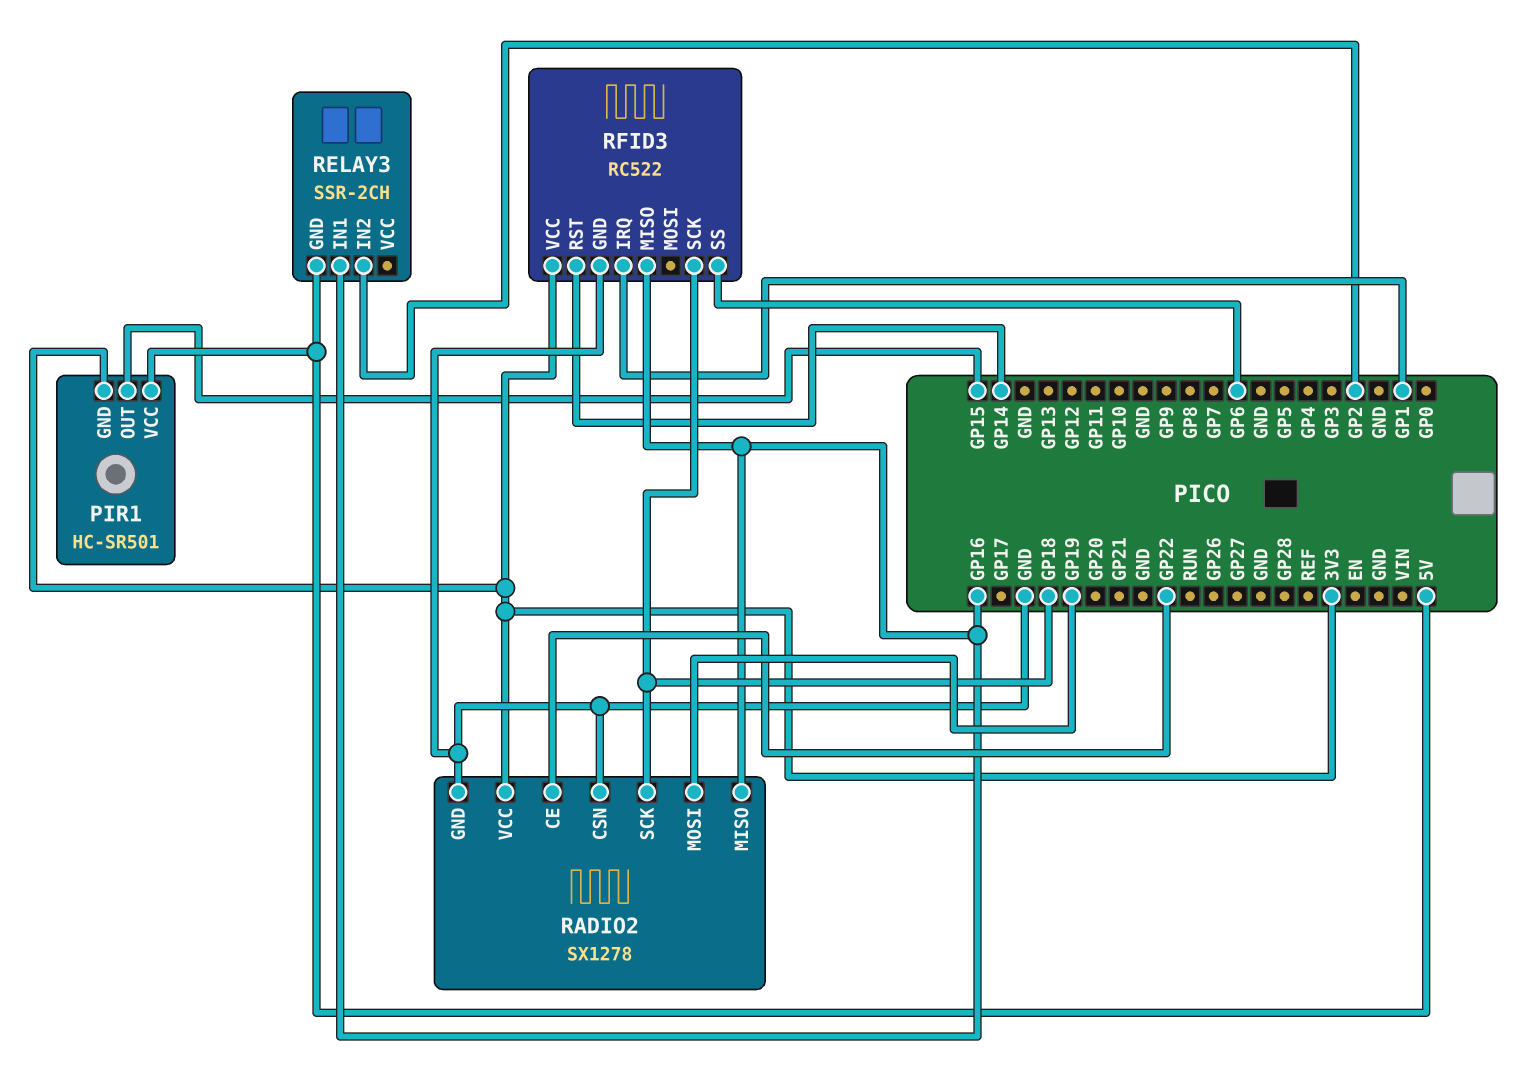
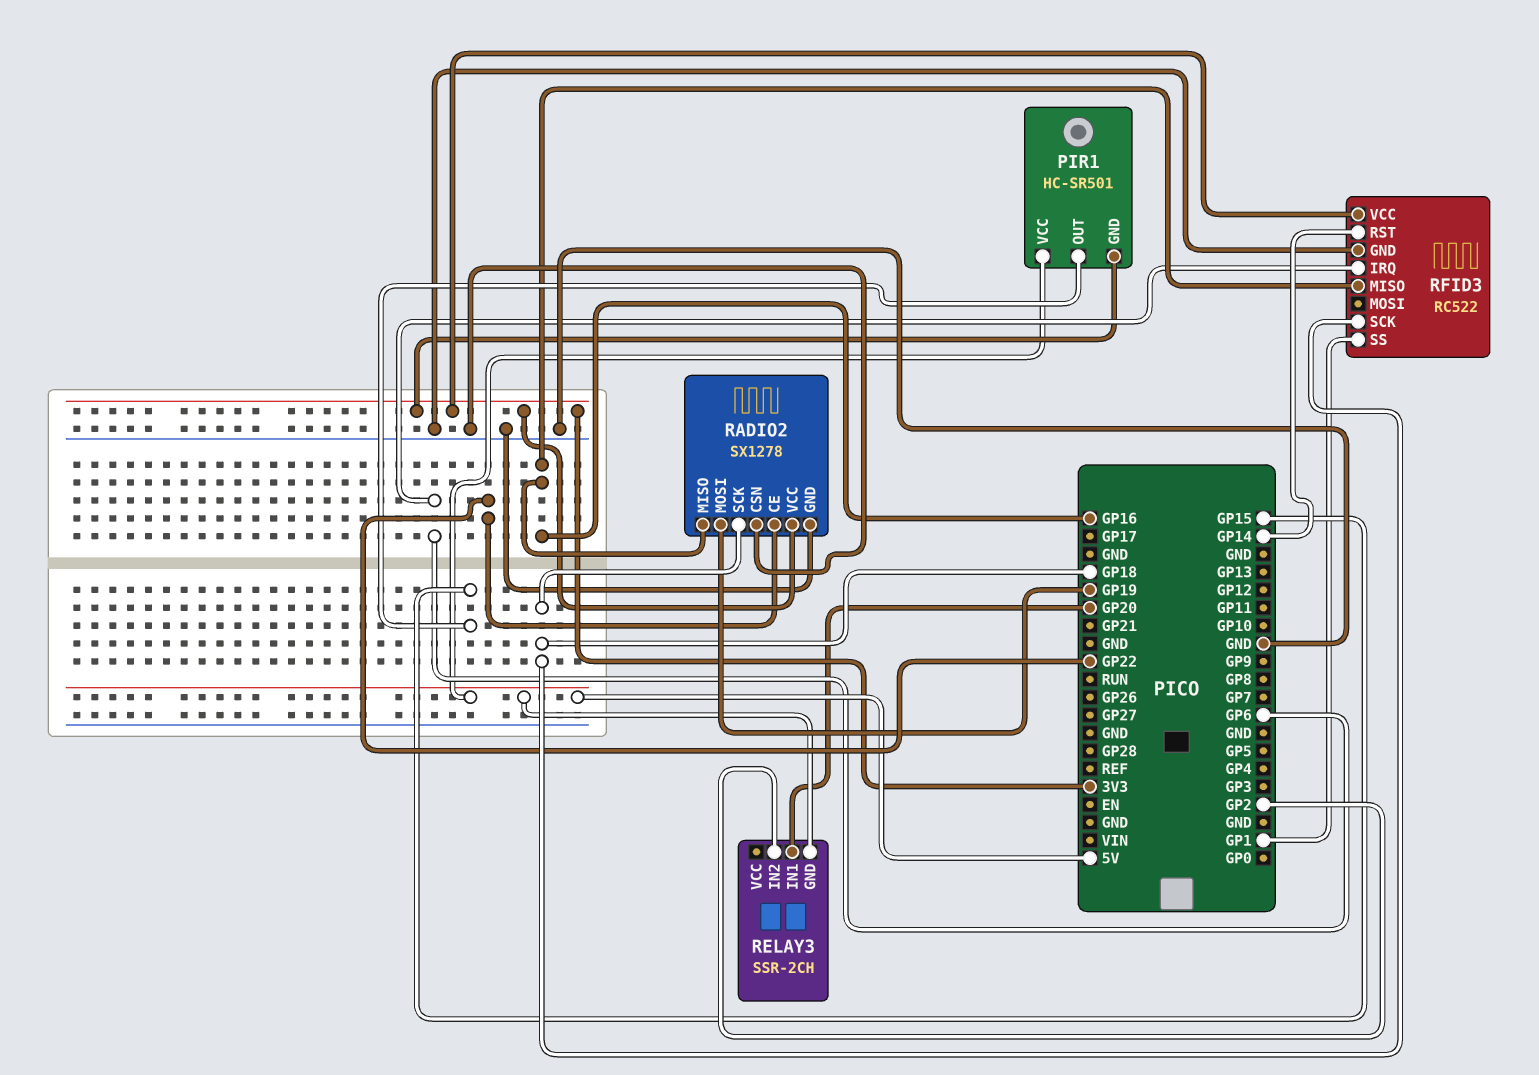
RELAY3 pin IN1: GP16 -> GP20
RFID3 pin IRQ: GP1 -> GP6
RFID3 pin SS: GP6 -> GP1

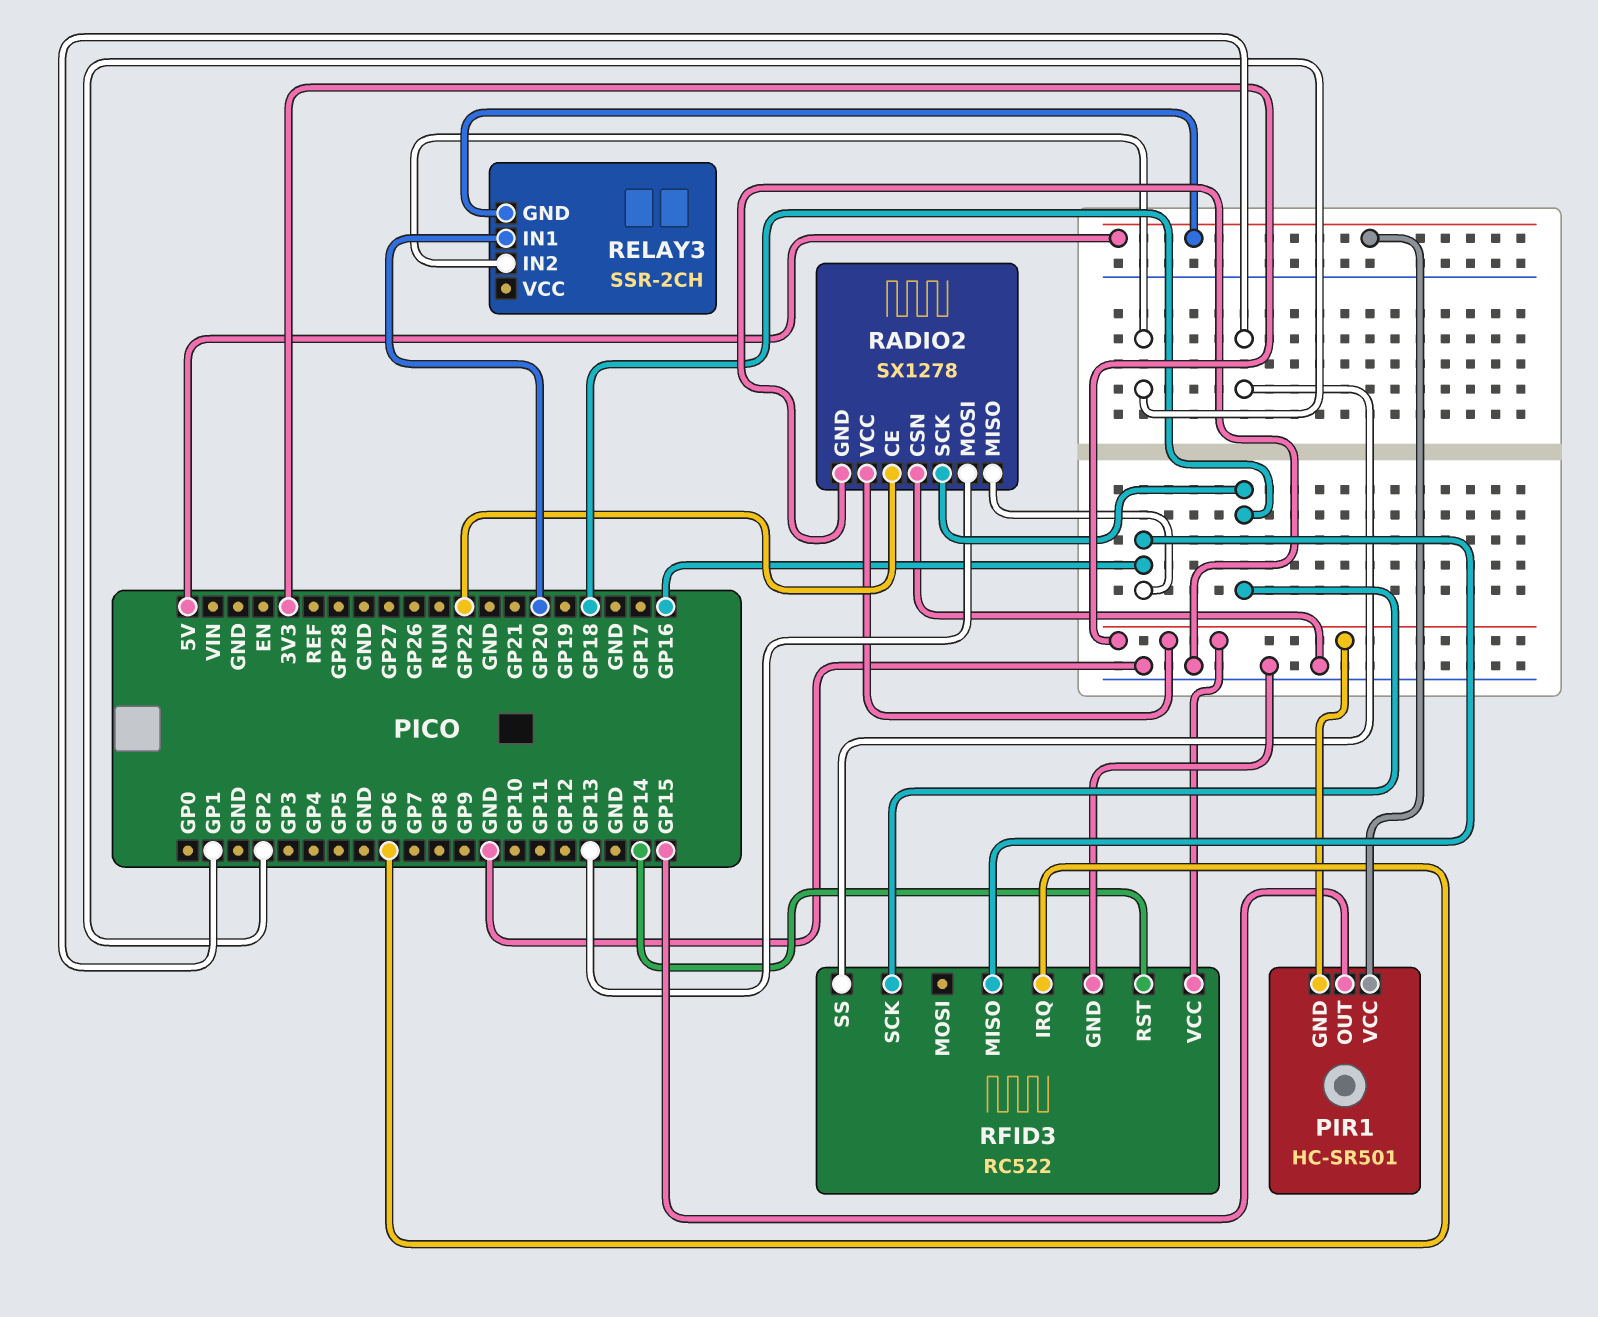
RADIO2 pin MOSI: GP19 -> GP13

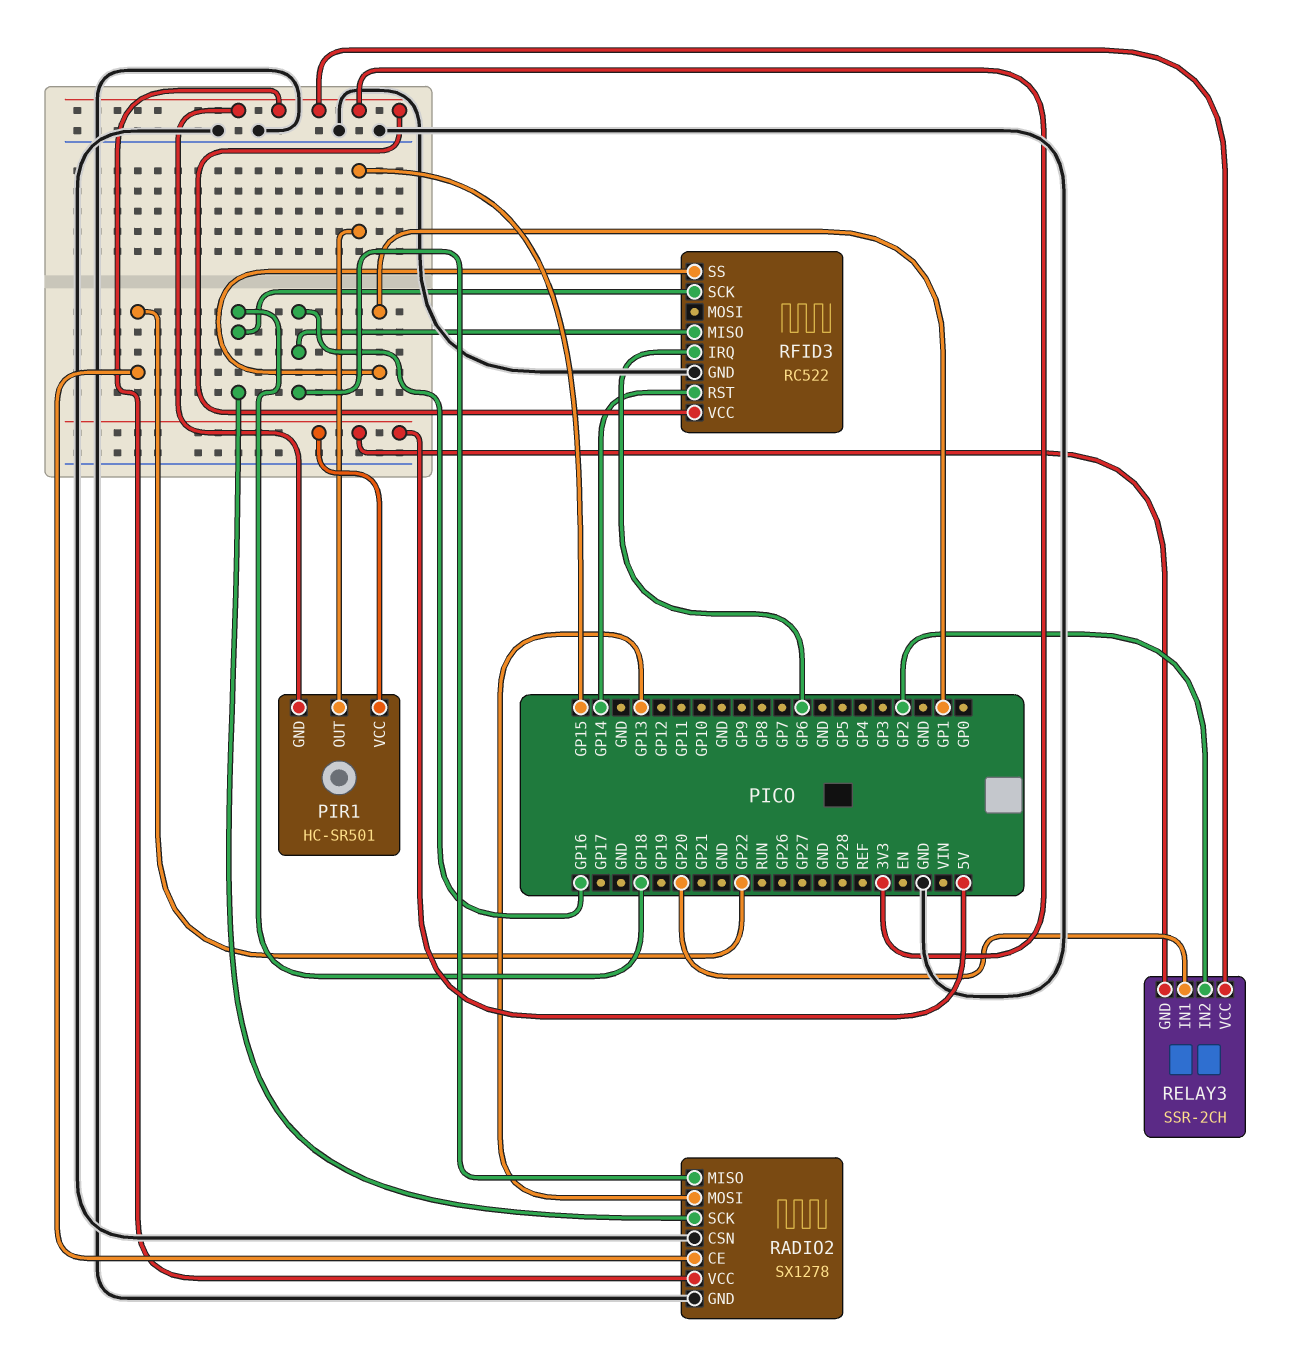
RELAY3 pin VCC: none -> 3V3

